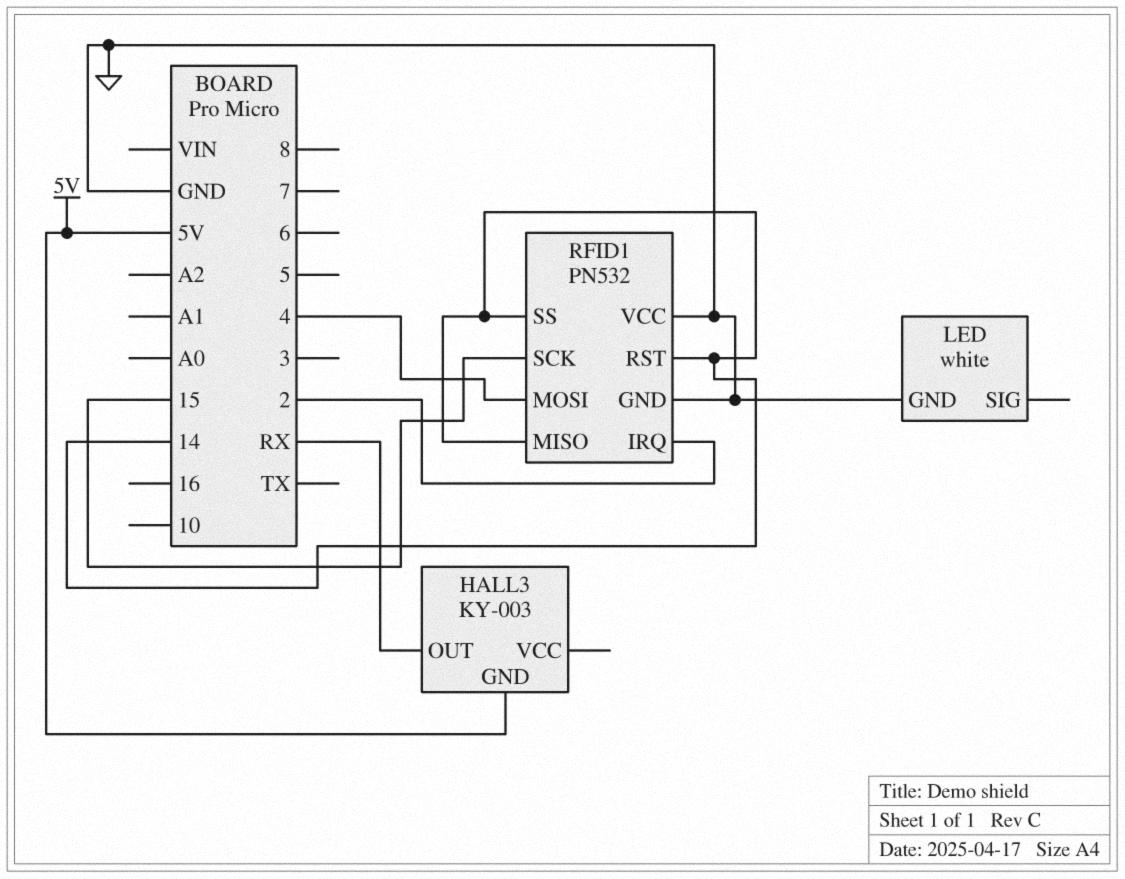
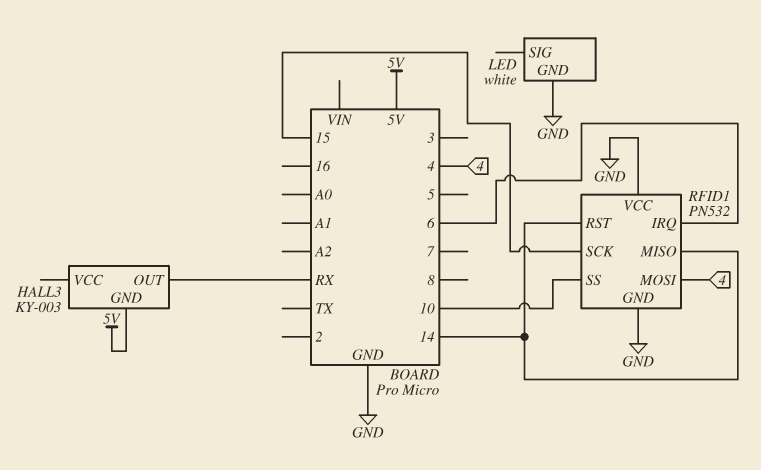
RFID1 pin IRQ: 2 -> 6
RFID1 pin SS: 14 -> 10

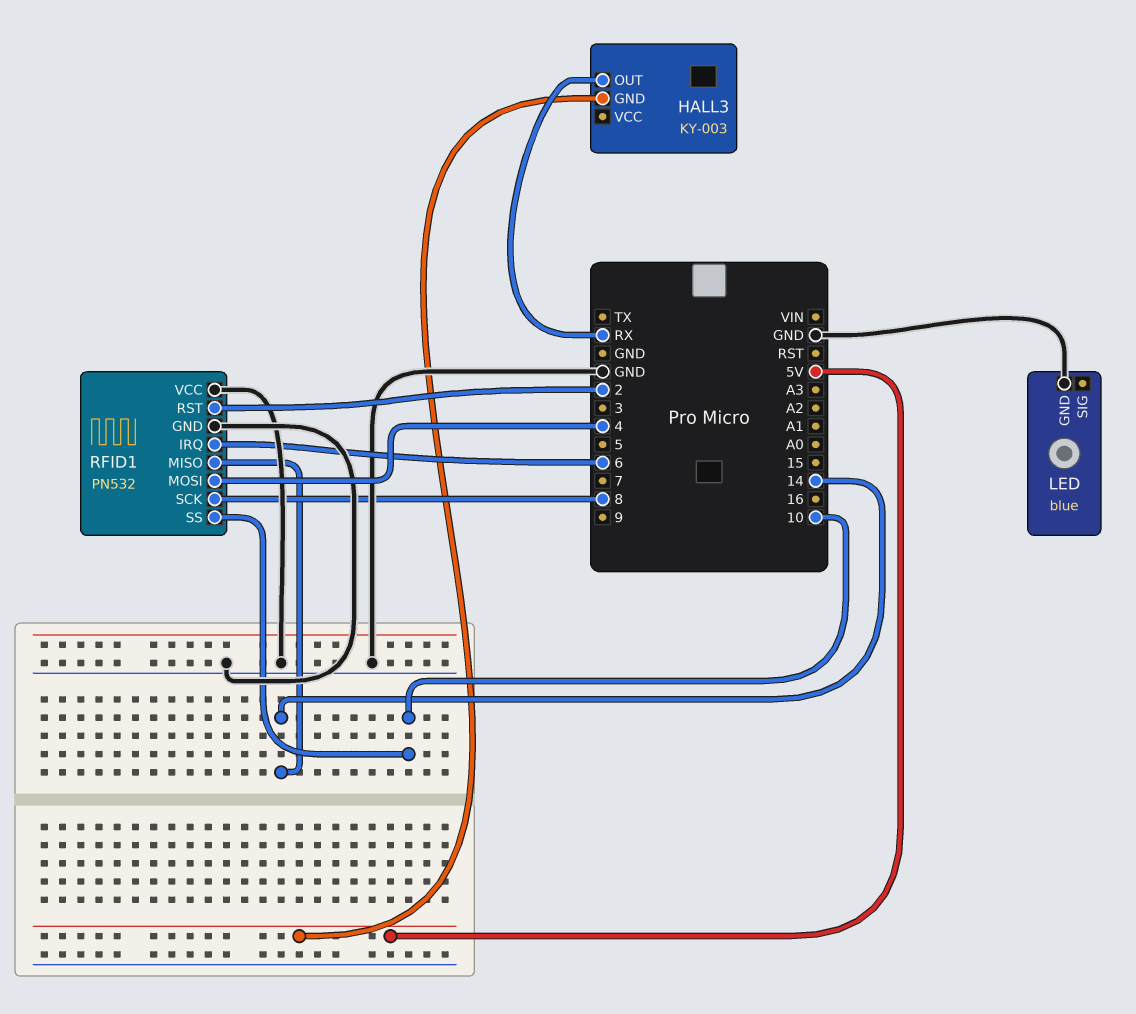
LED: white -> blue
RFID1 pin RST: 14 -> 2
RFID1 pin SCK: 15 -> 8

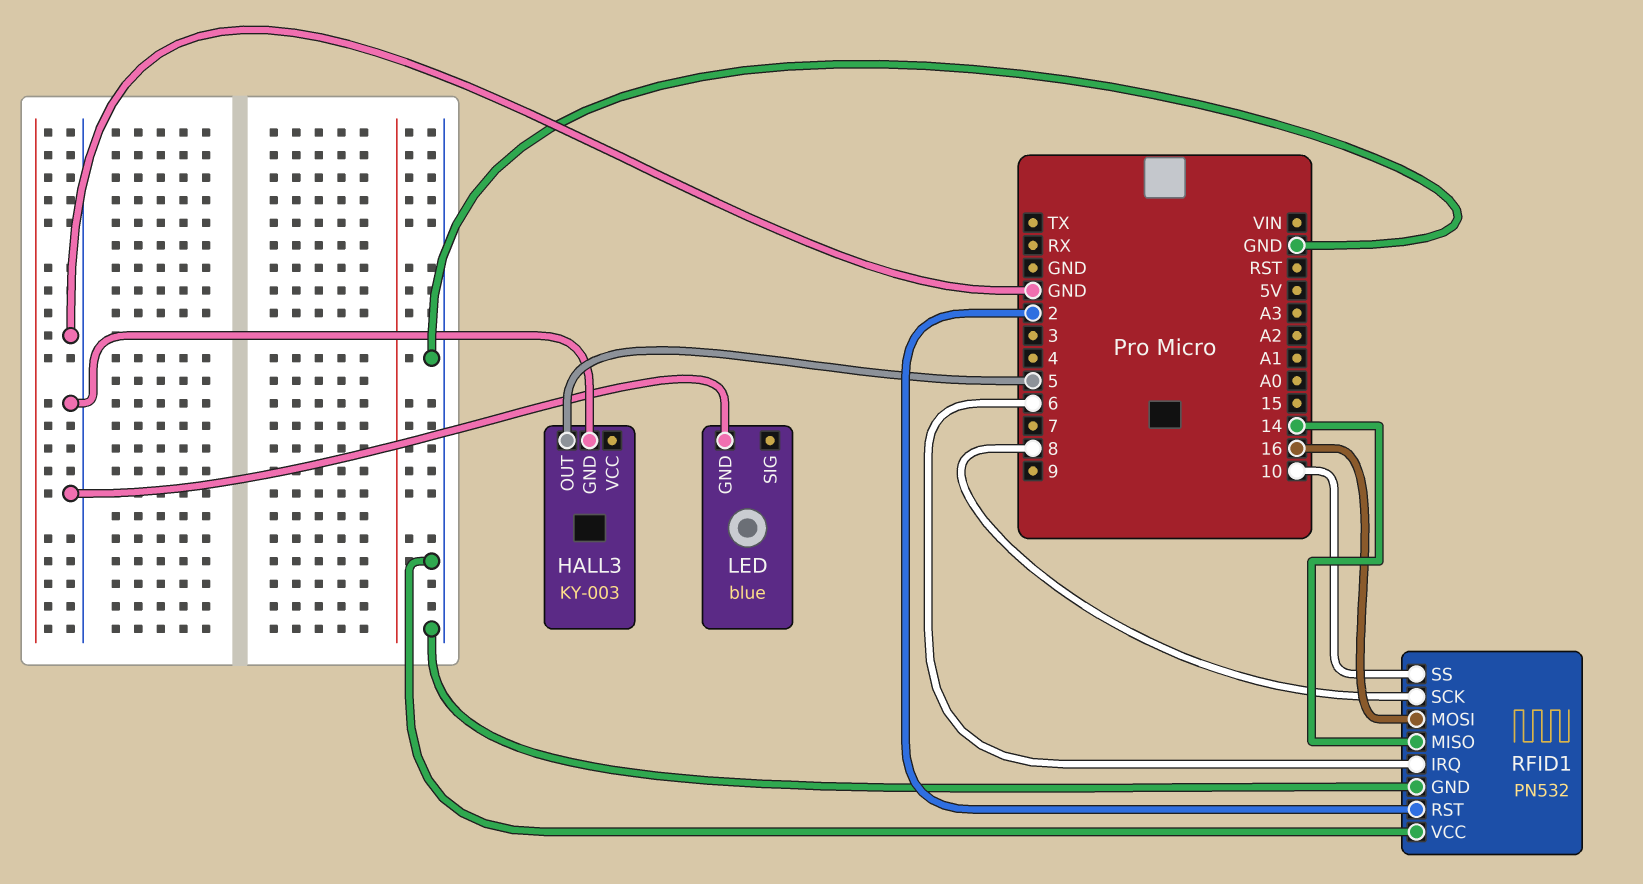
HALL3 pin GND: 5V -> GND
HALL3 pin OUT: RX -> 5
RFID1 pin MOSI: 4 -> 16

